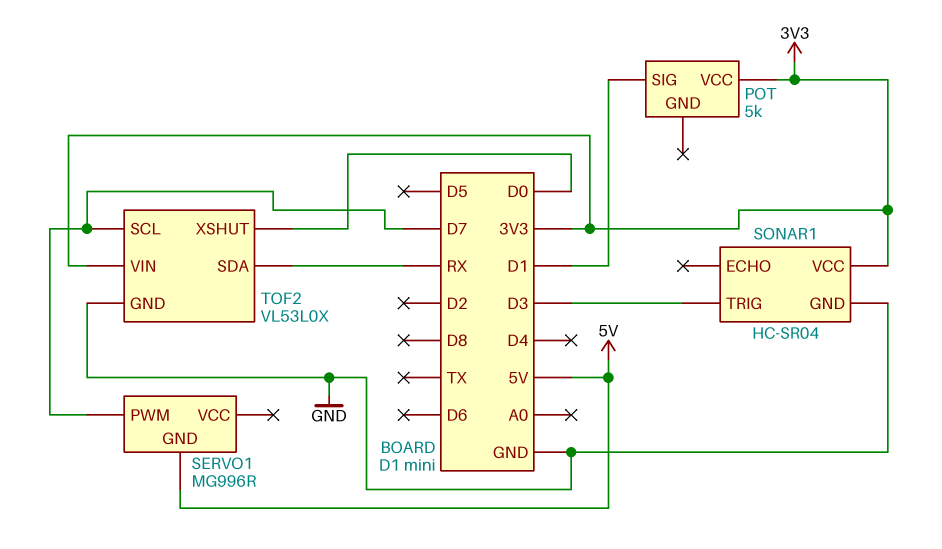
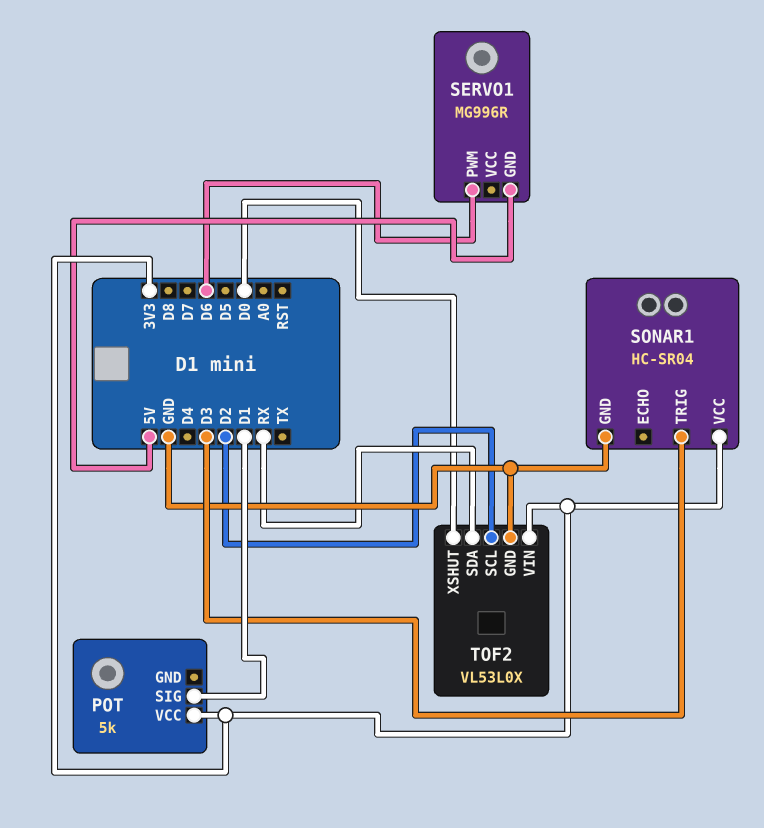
SERVO1 pin PWM: D7 -> D6
TOF2 pin SCL: D7 -> D2

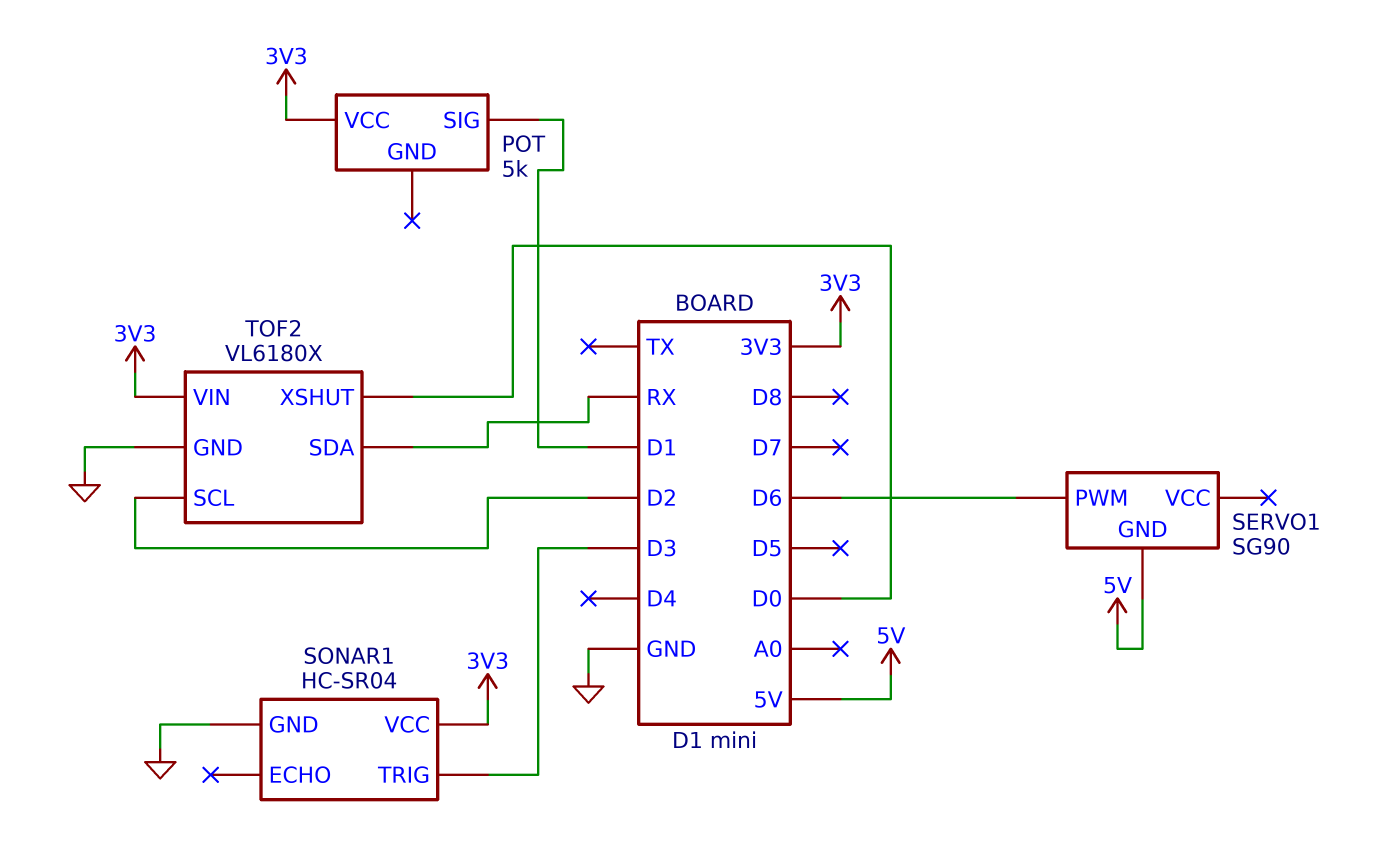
SERVO1: MG996R -> SG90
TOF2: VL53L0X -> VL6180X

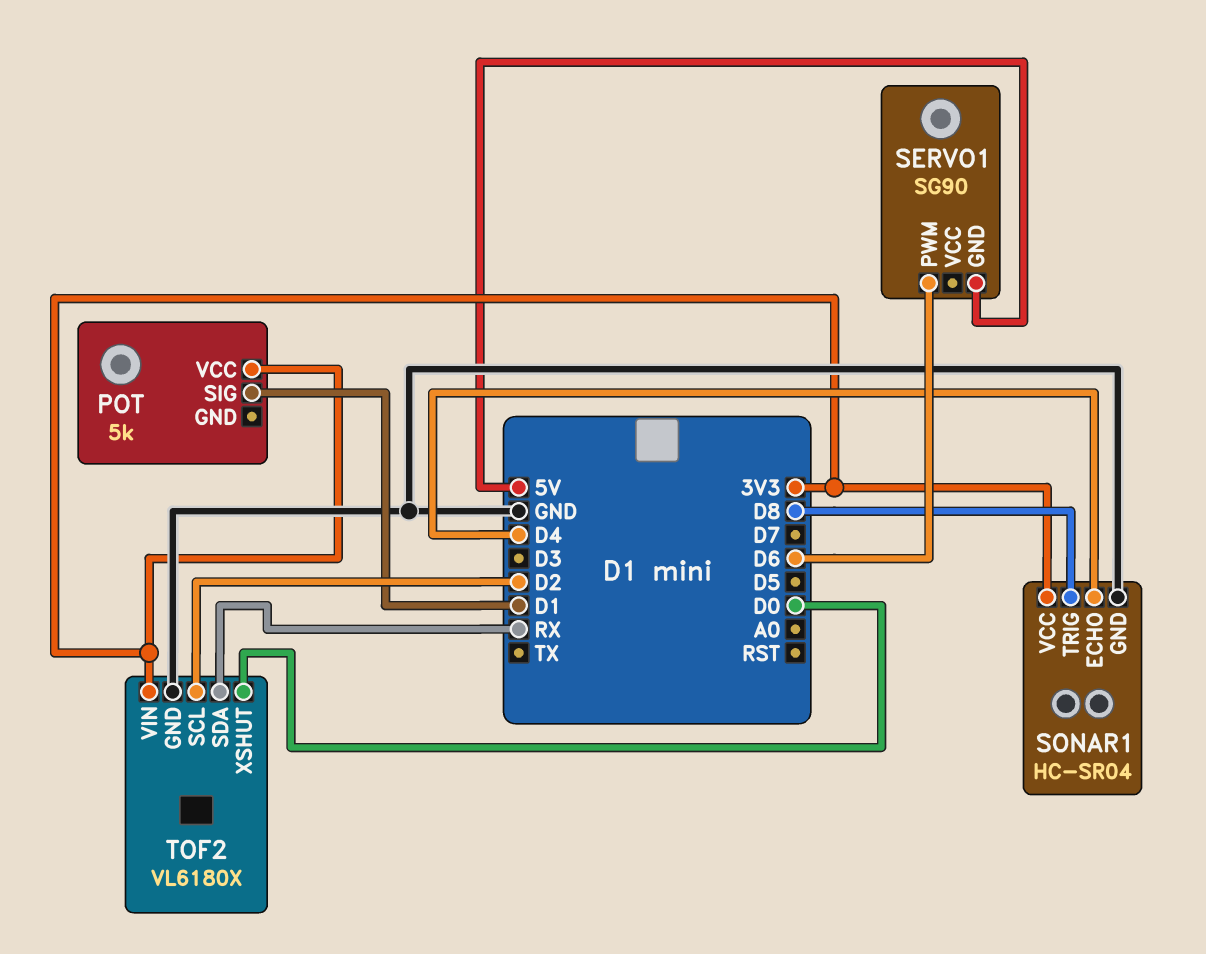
SONAR1 pin ECHO: none -> D4
SONAR1 pin TRIG: D3 -> D8

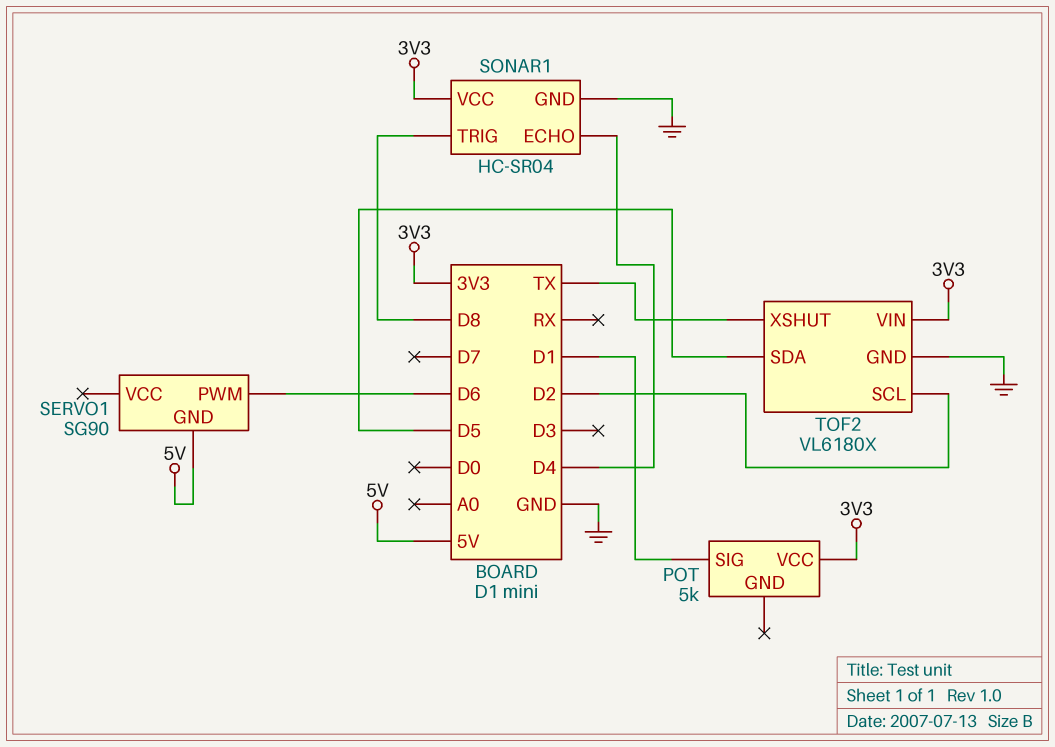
TOF2 pin SDA: RX -> D5
TOF2 pin XSHUT: D0 -> TX

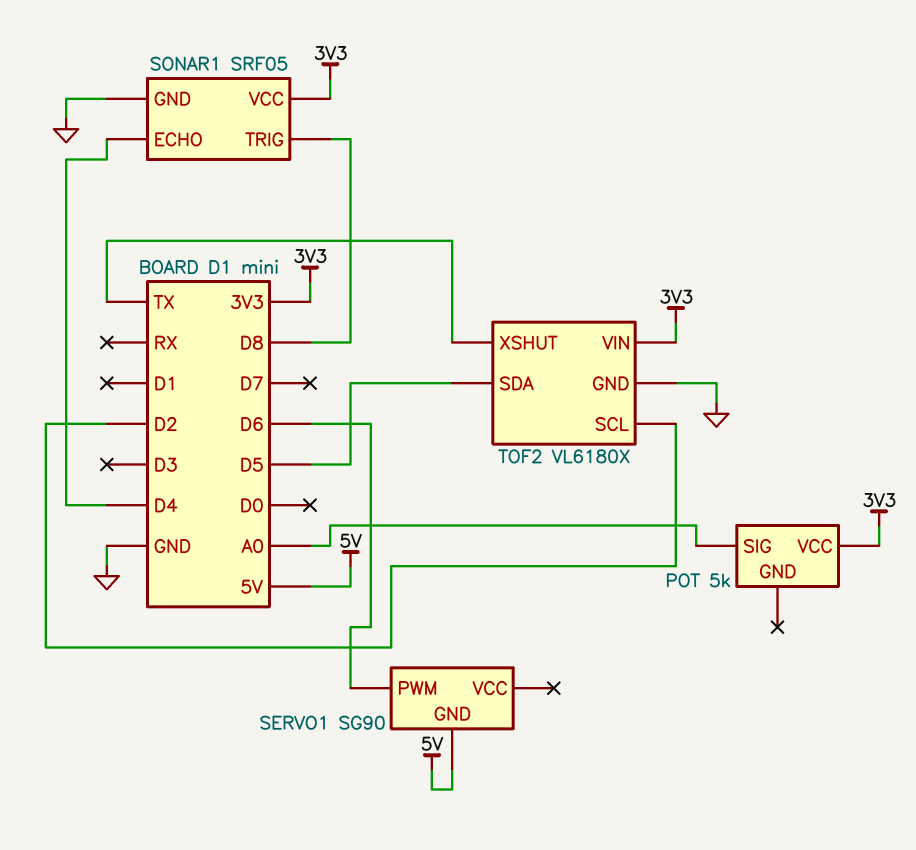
POT pin SIG: D1 -> A0
SONAR1: HC-SR04 -> SRF05

